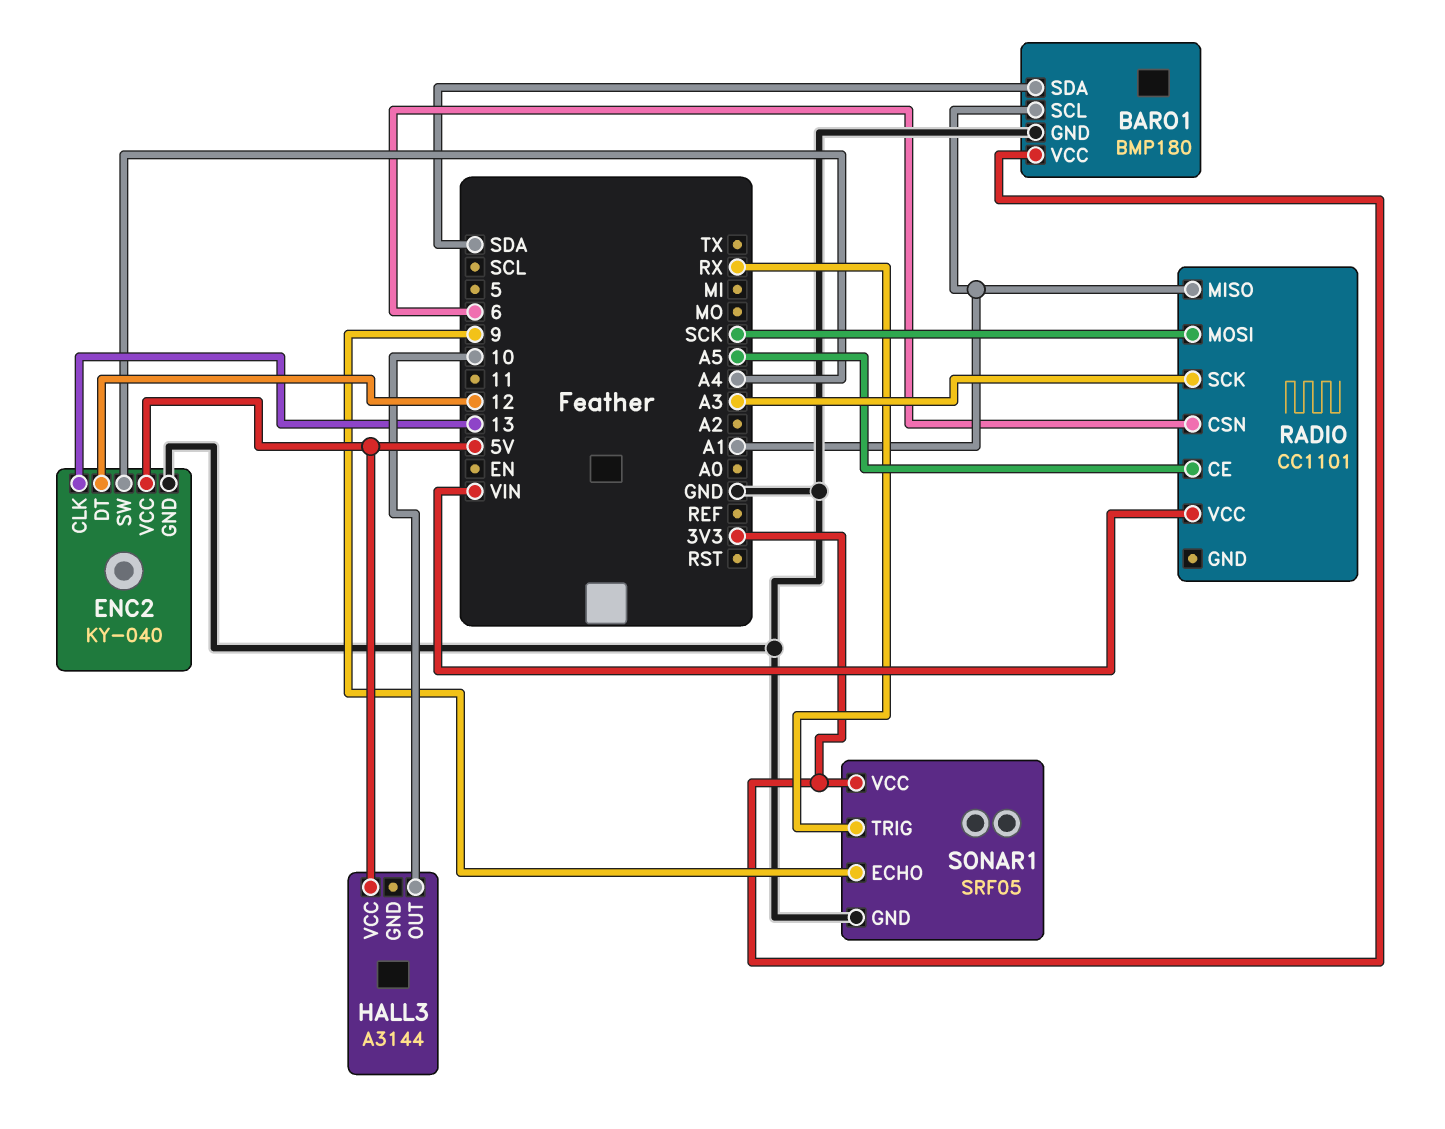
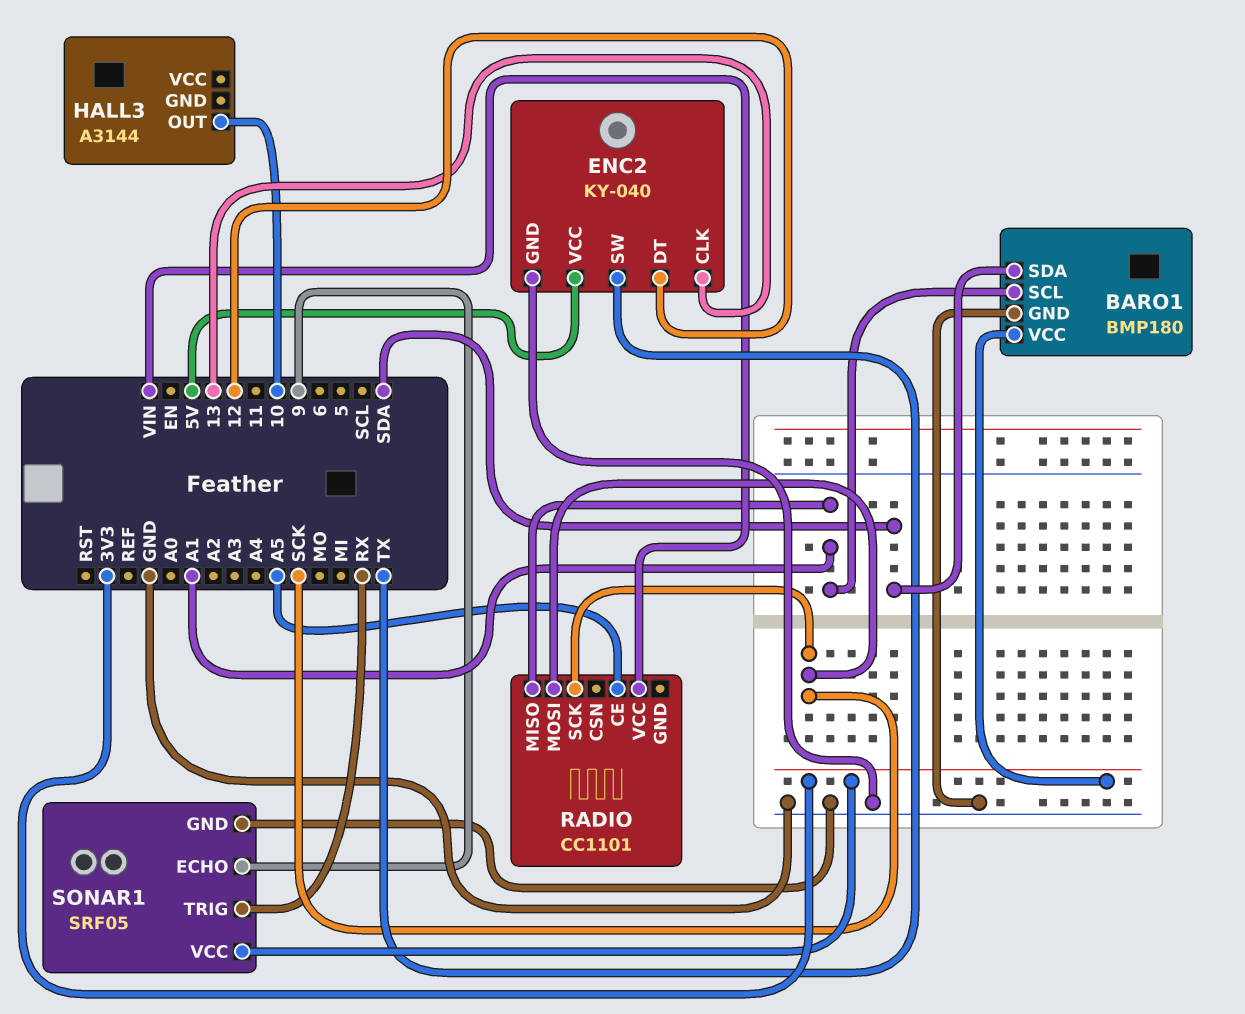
ENC2 pin SW: A4 -> TX
HALL3 pin VCC: 5V -> none
RADIO pin CSN: 6 -> none
RADIO pin SCK: A3 -> SCK

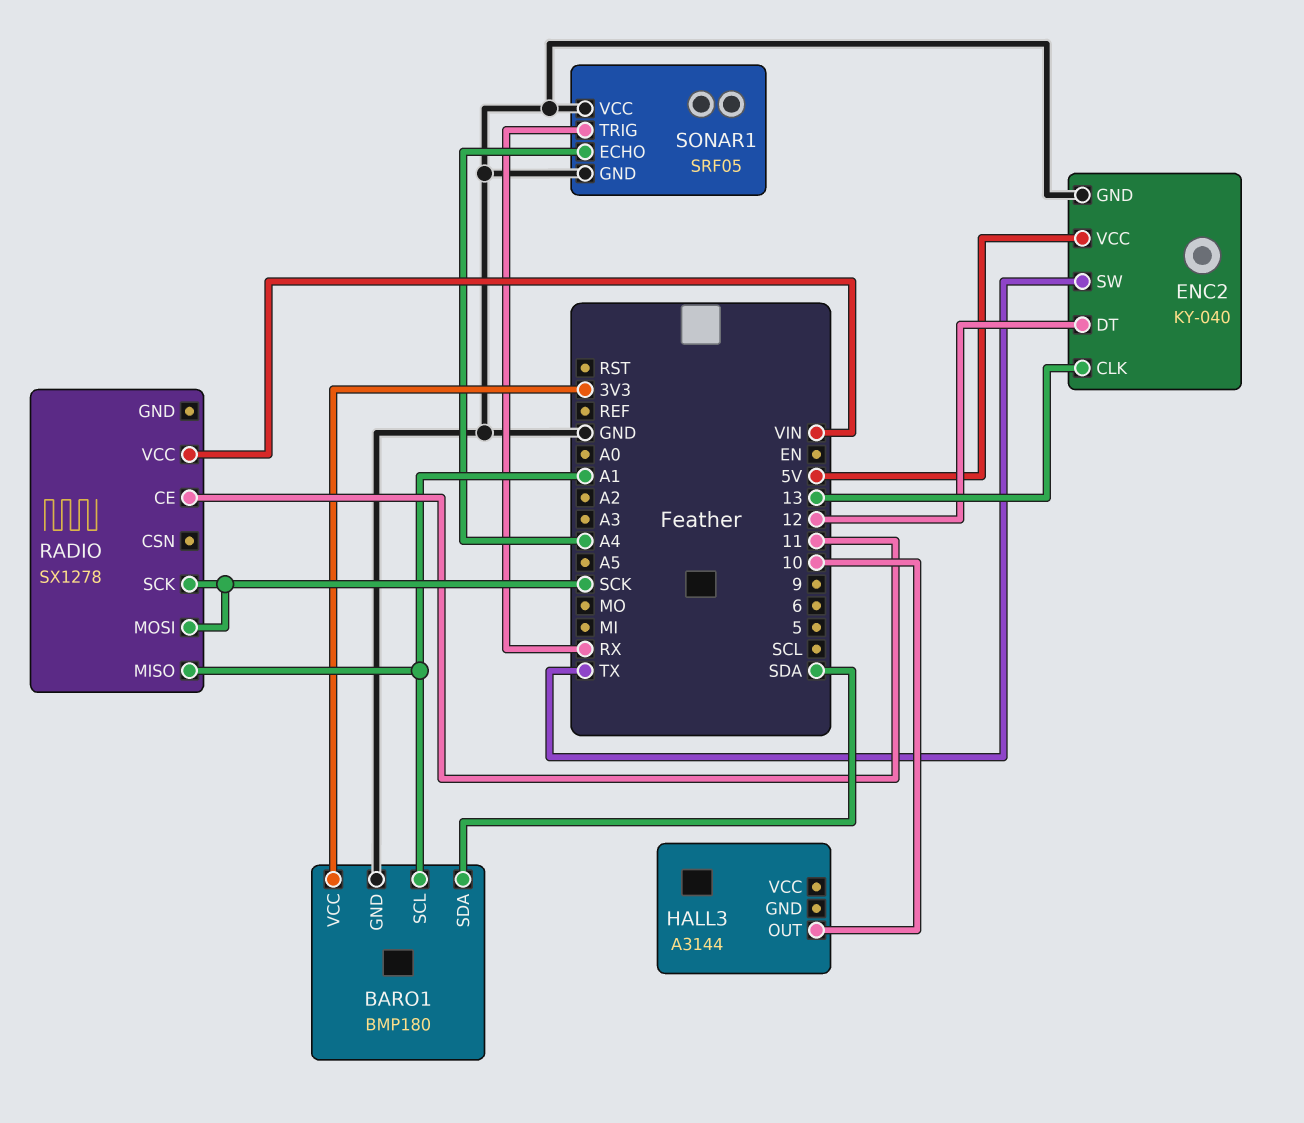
RADIO: CC1101 -> SX1278
RADIO pin CE: A5 -> 11
SONAR1 pin ECHO: 9 -> A4
SONAR1 pin VCC: 3V3 -> GND

